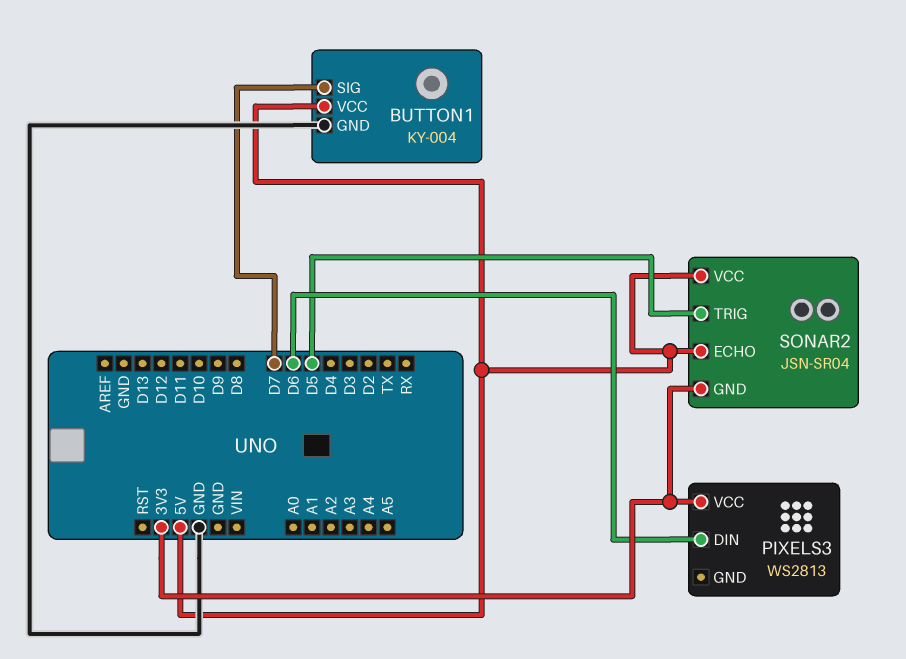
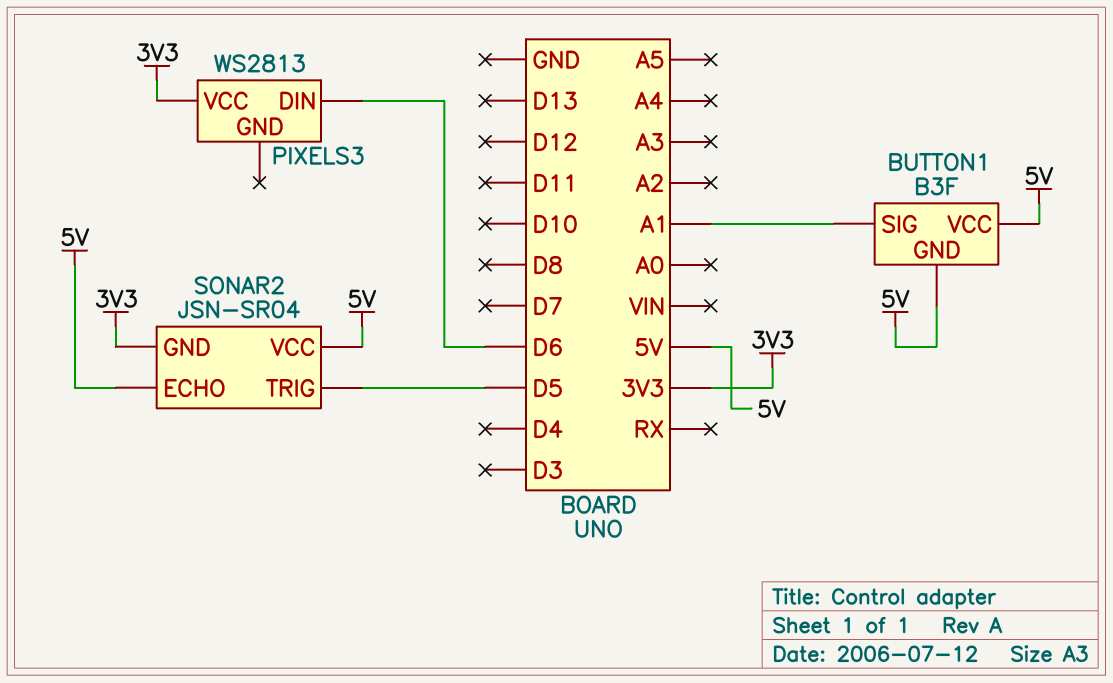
BUTTON1: KY-004 -> B3F
BUTTON1 pin GND: GND -> 5V
BUTTON1 pin SIG: D7 -> A1

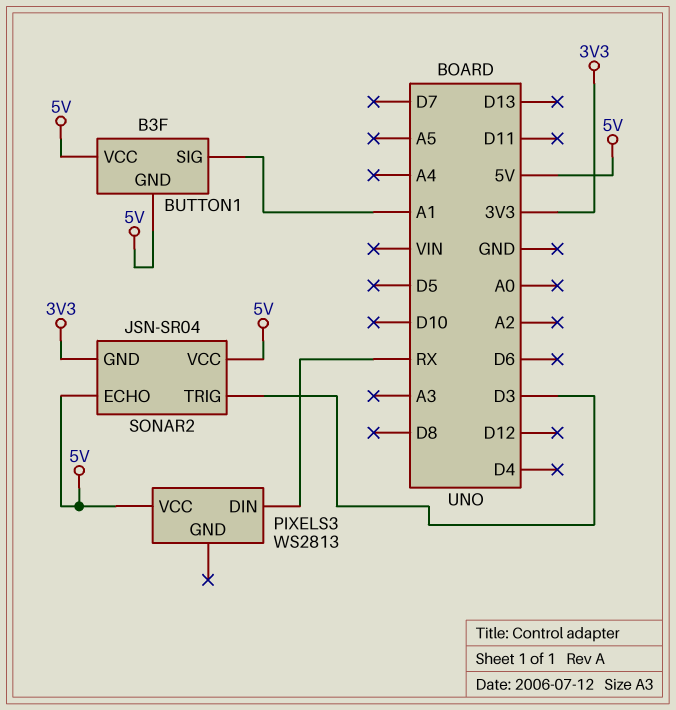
PIXELS3 pin DIN: D6 -> RX
PIXELS3 pin VCC: 3V3 -> 5V
SONAR2 pin TRIG: D5 -> D3

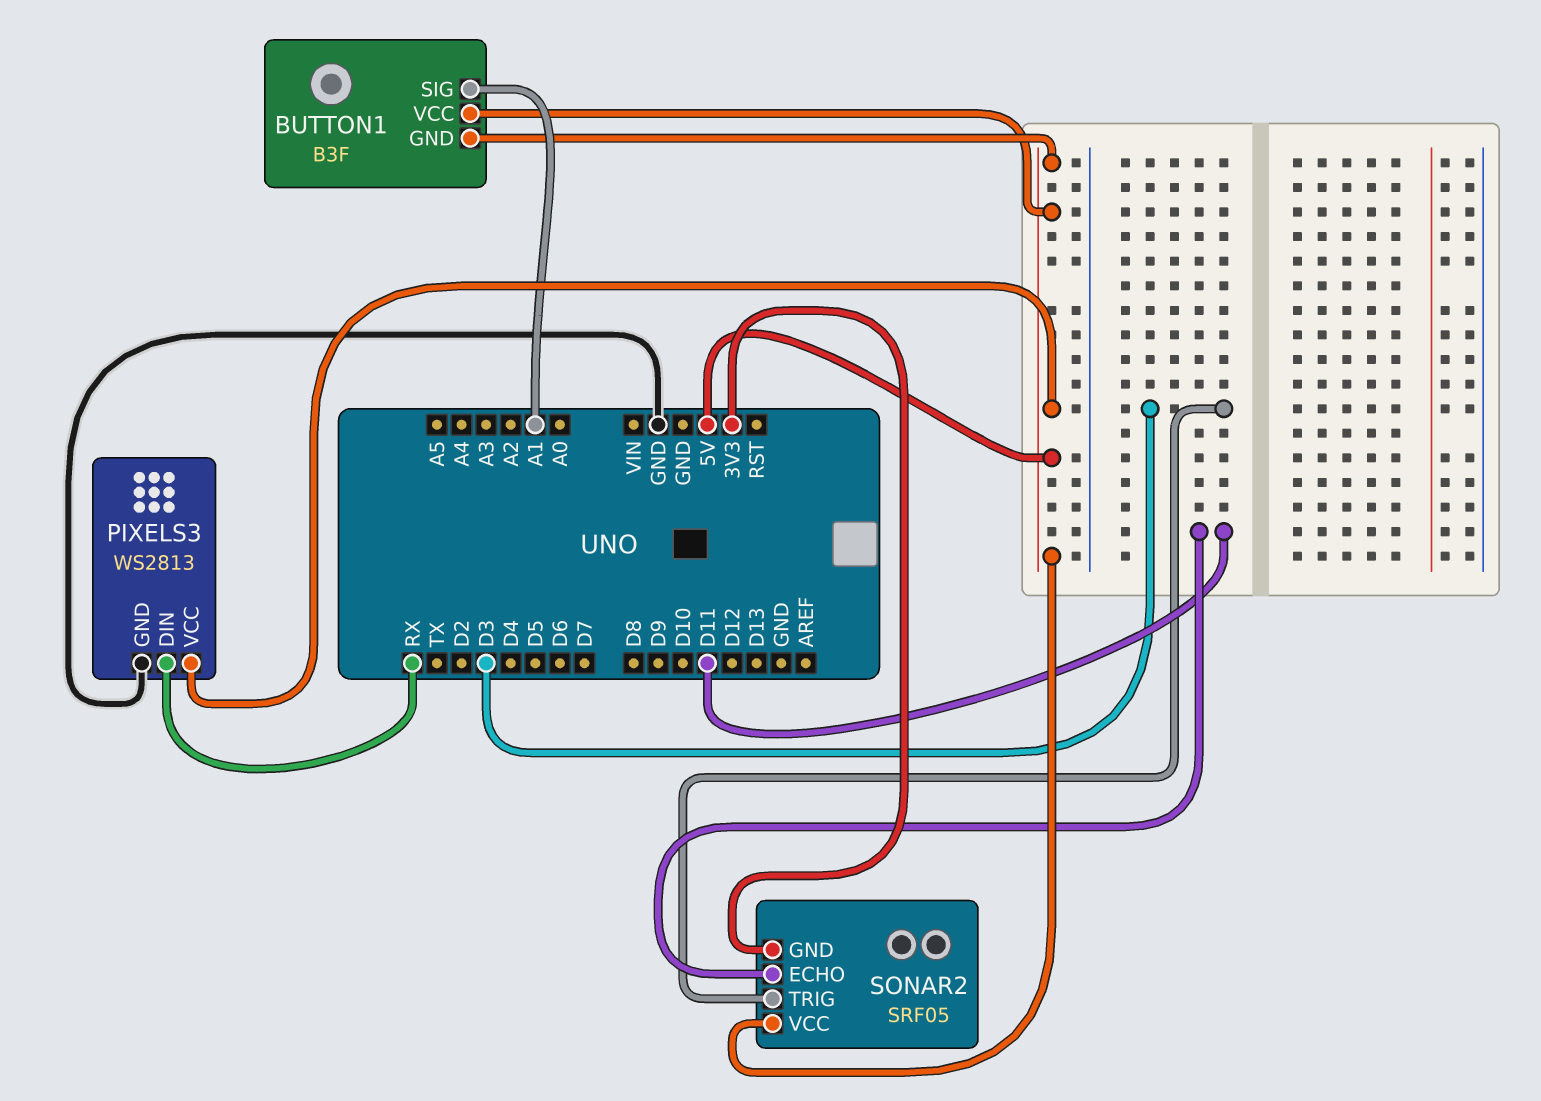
PIXELS3 pin GND: none -> GND
SONAR2: JSN-SR04 -> SRF05
SONAR2 pin ECHO: 5V -> D11

